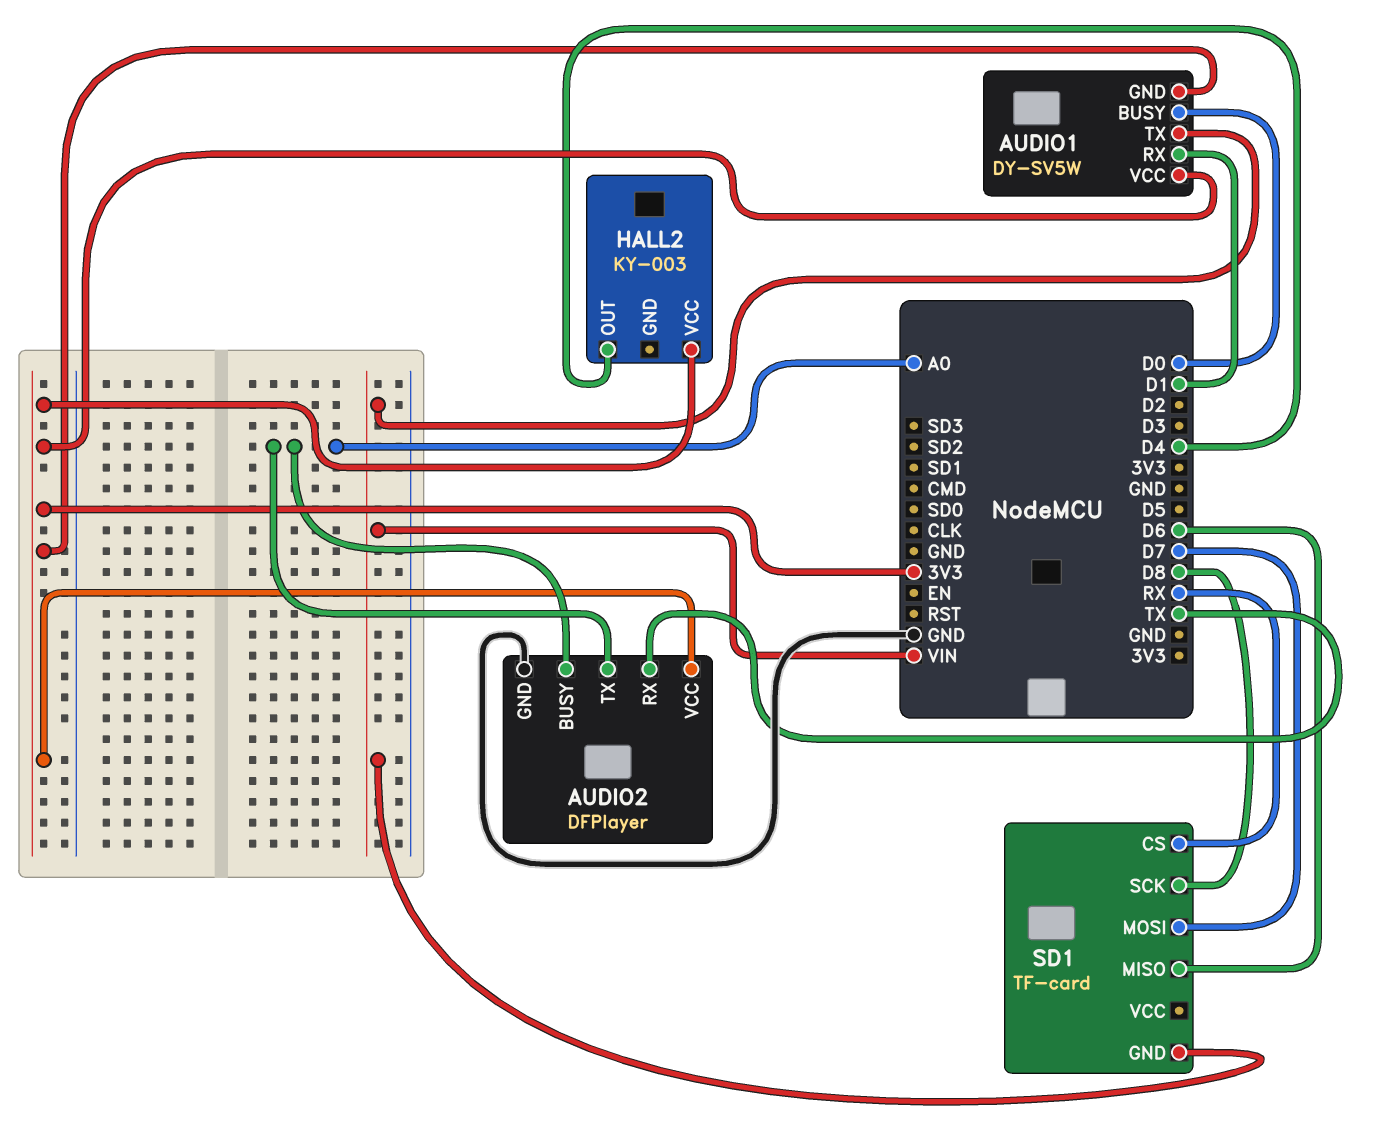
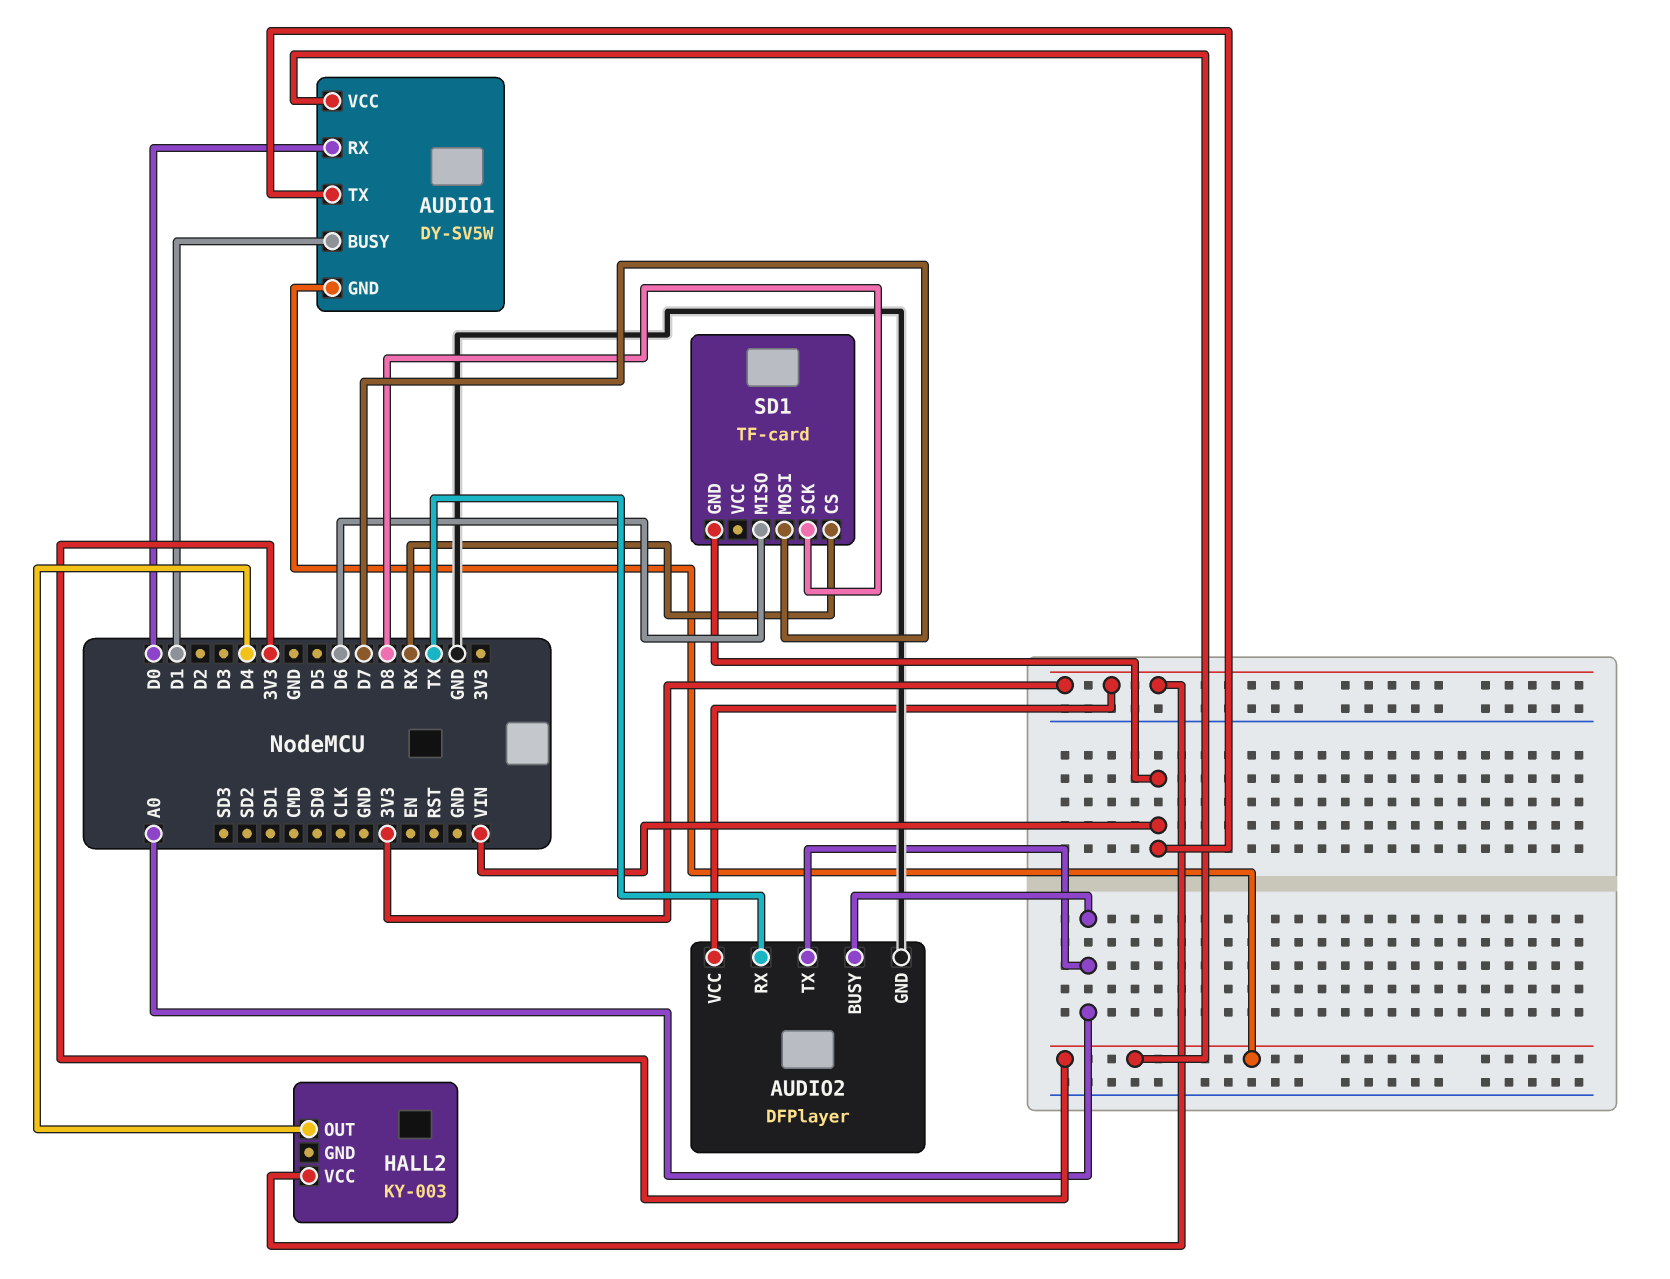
AUDIO1 pin BUSY: D0 -> D1
AUDIO1 pin RX: D1 -> D0

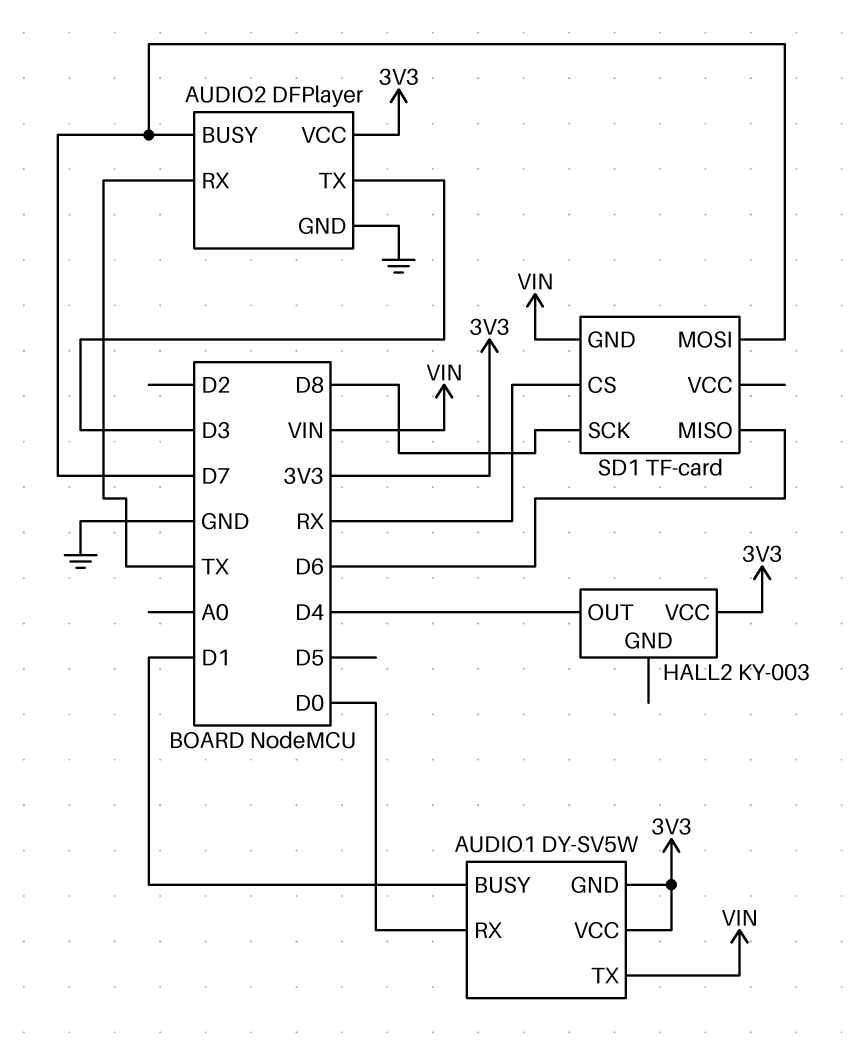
AUDIO2 pin BUSY: A0 -> D7
AUDIO2 pin TX: A0 -> D3

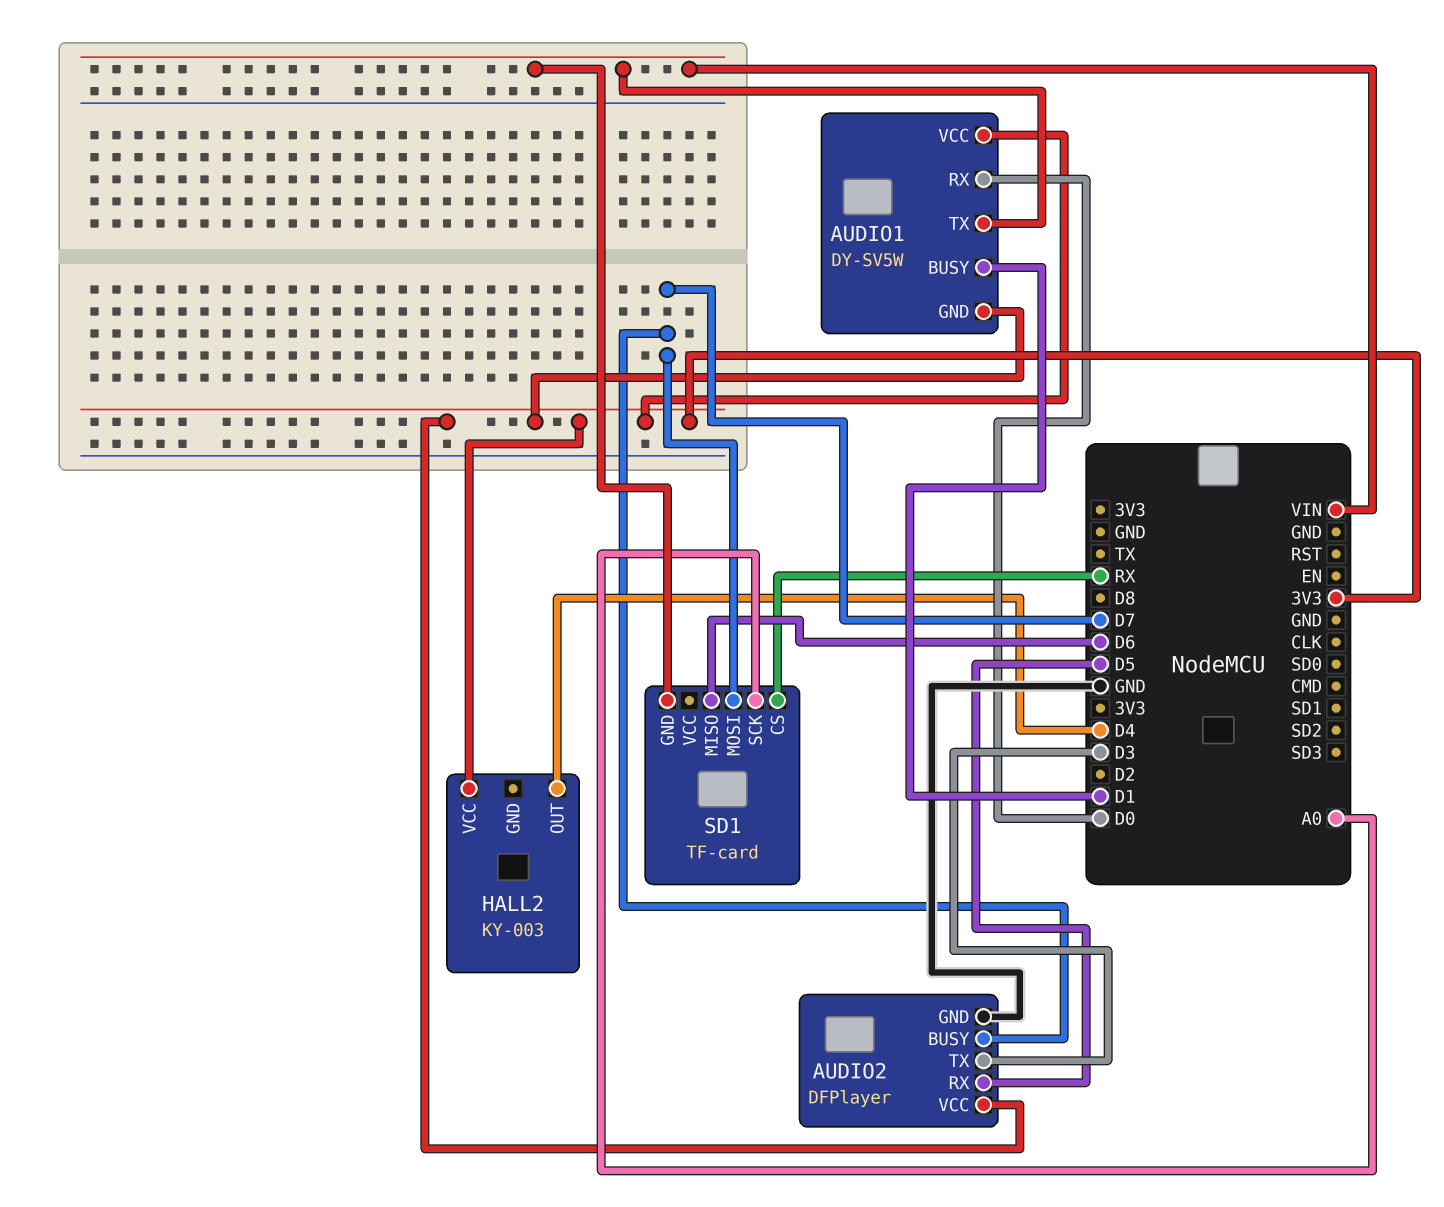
AUDIO2 pin RX: TX -> D5
SD1 pin SCK: D8 -> A0

